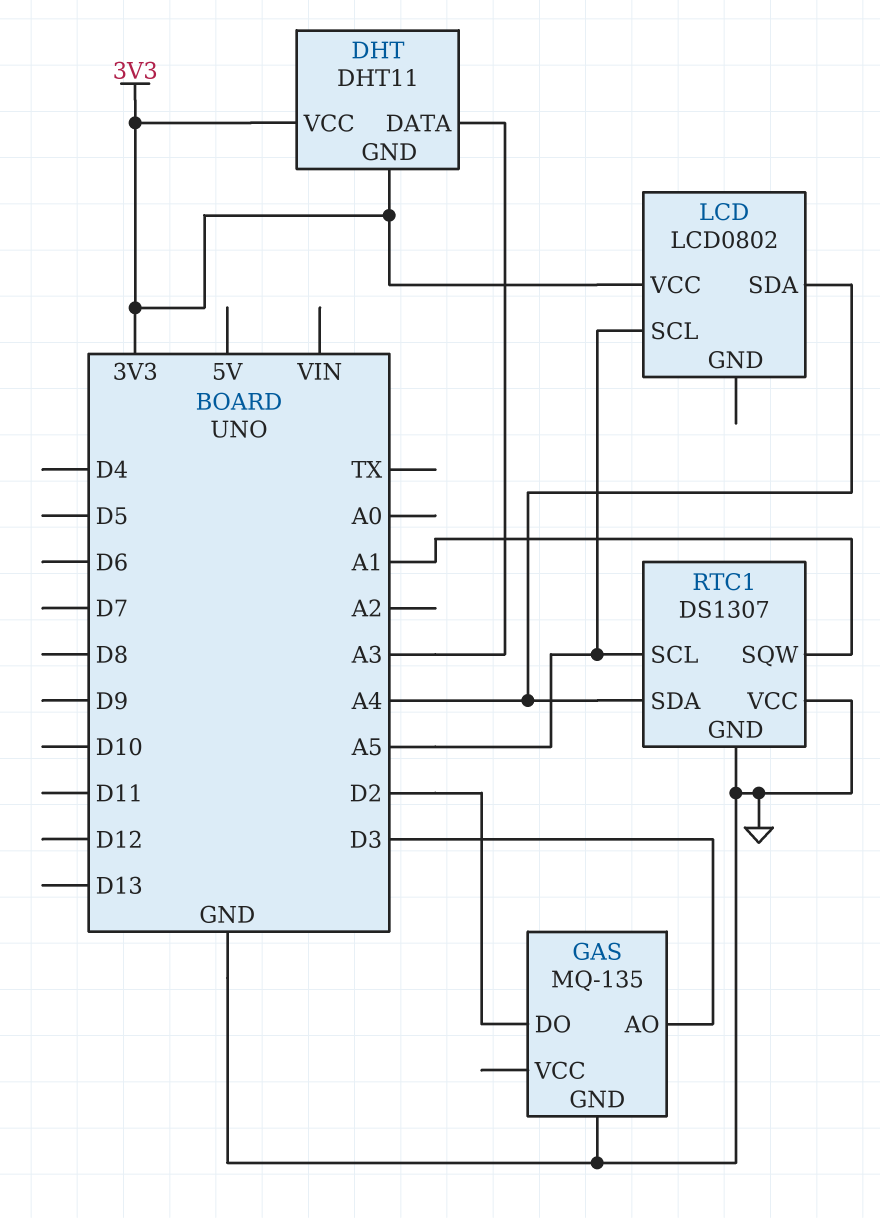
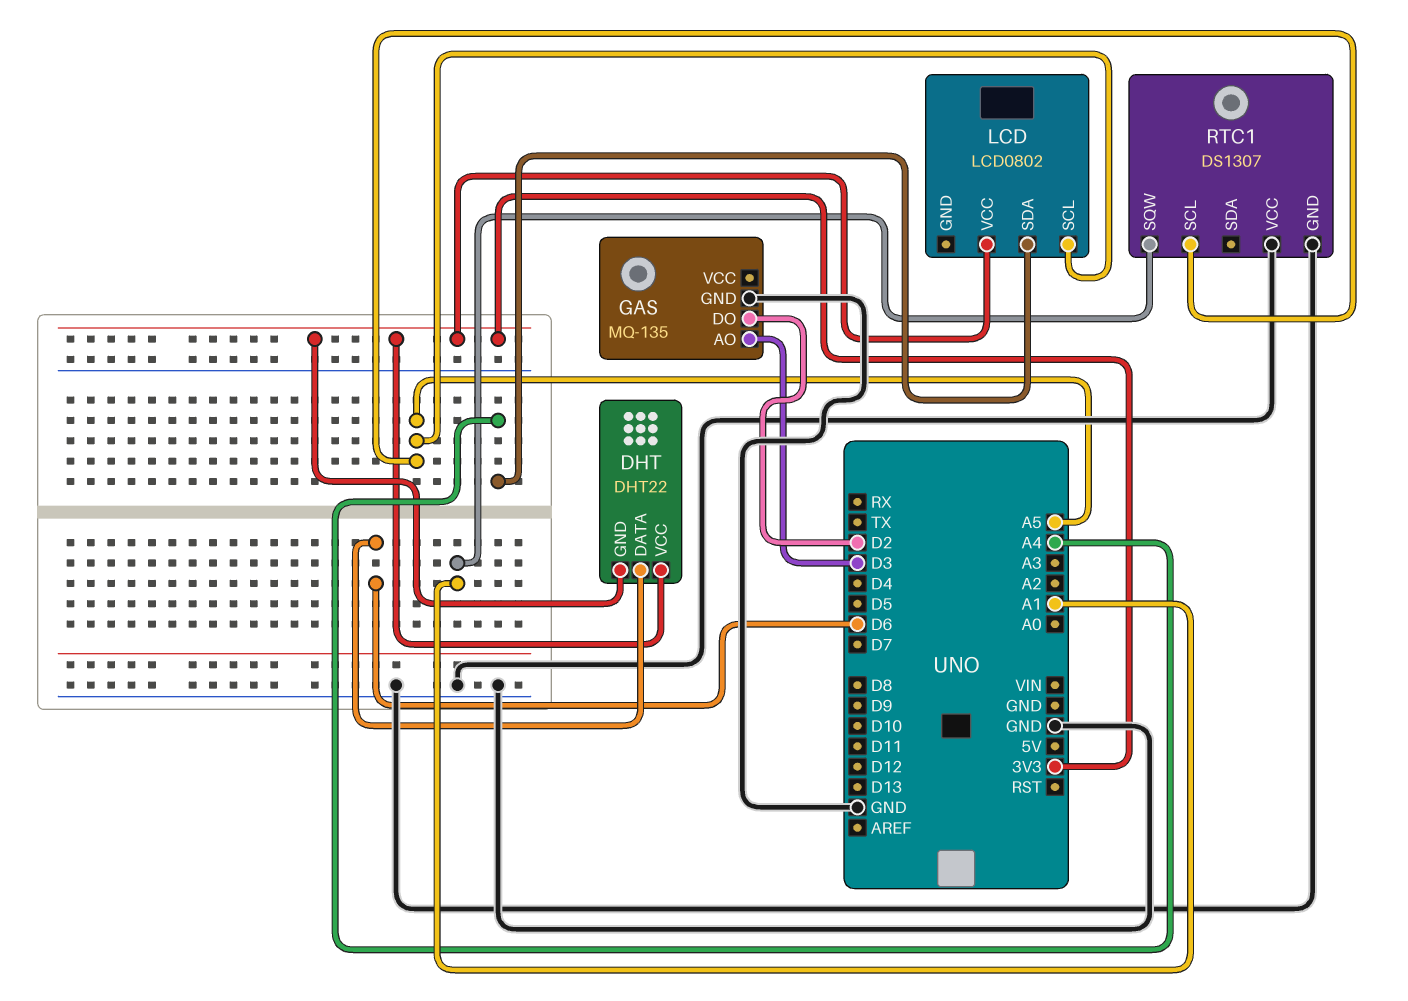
DHT: DHT11 -> DHT22
DHT pin DATA: A3 -> D6
RTC1 pin SDA: A4 -> none

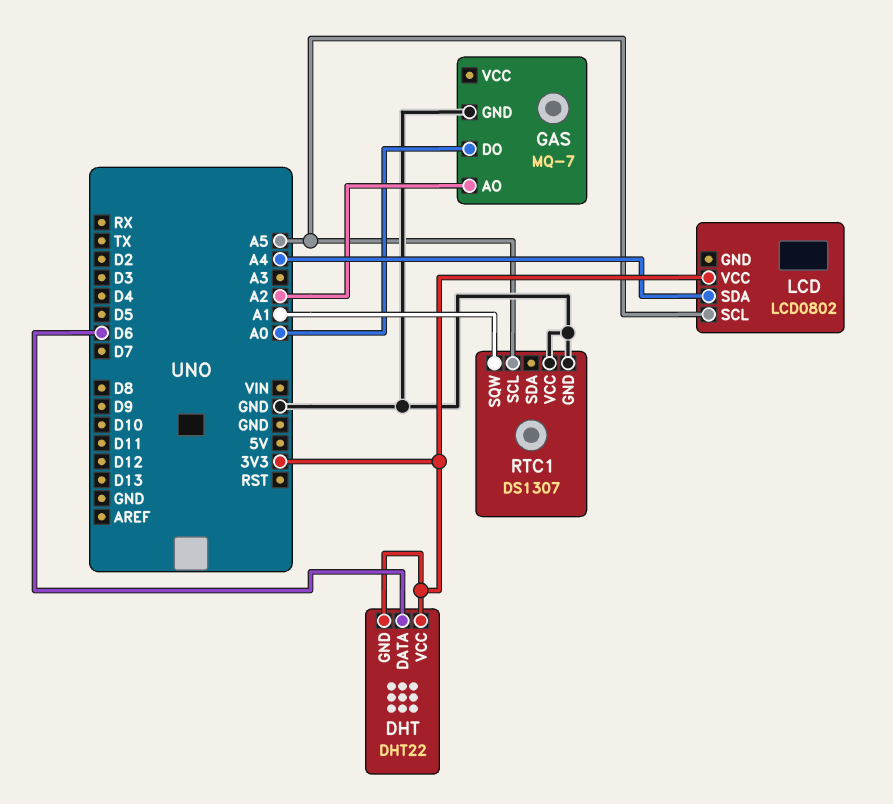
GAS: MQ-135 -> MQ-7
GAS pin AO: D3 -> A2
GAS pin DO: D2 -> A0

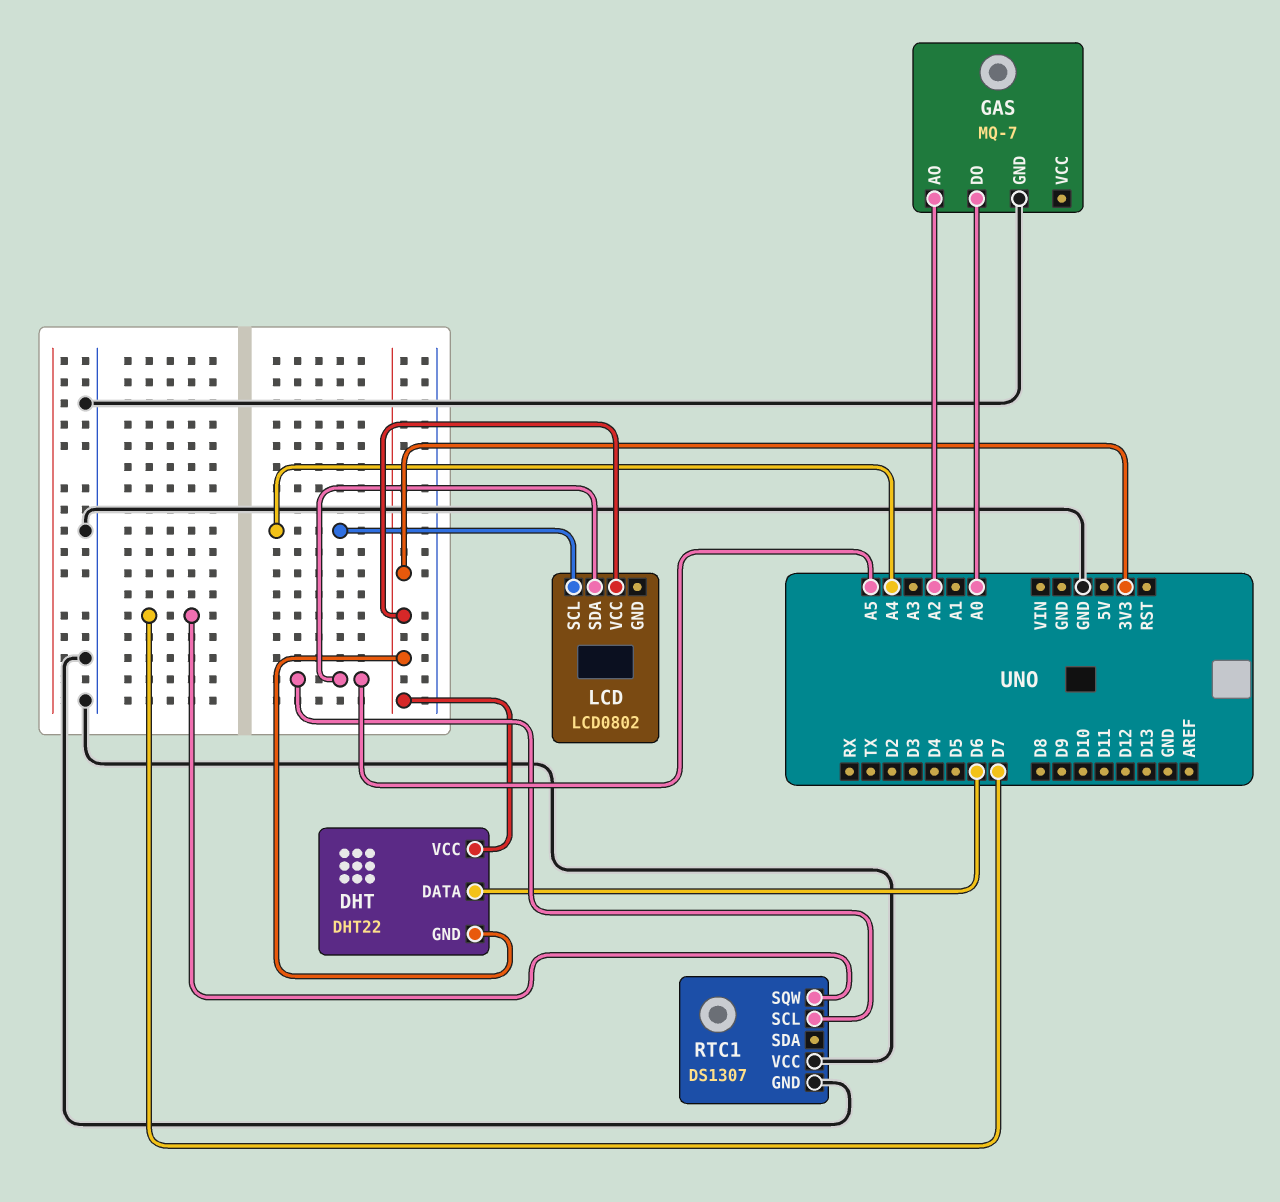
LCD pin SCL: A5 -> A4
LCD pin SDA: A4 -> A5
RTC1 pin SQW: A1 -> D7

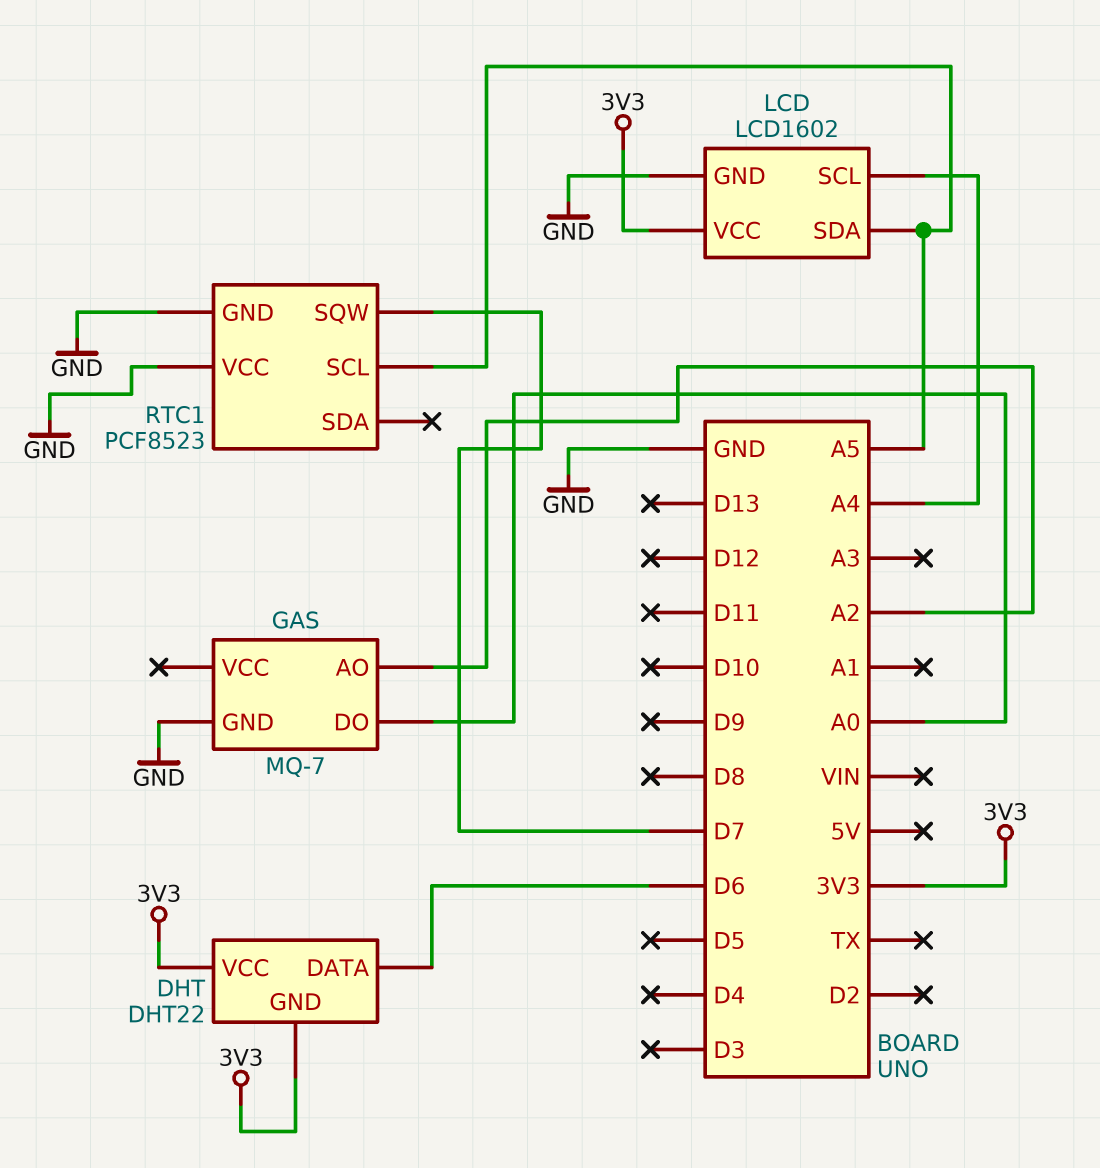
LCD: LCD0802 -> LCD1602
LCD pin GND: none -> GND
RTC1: DS1307 -> PCF8523

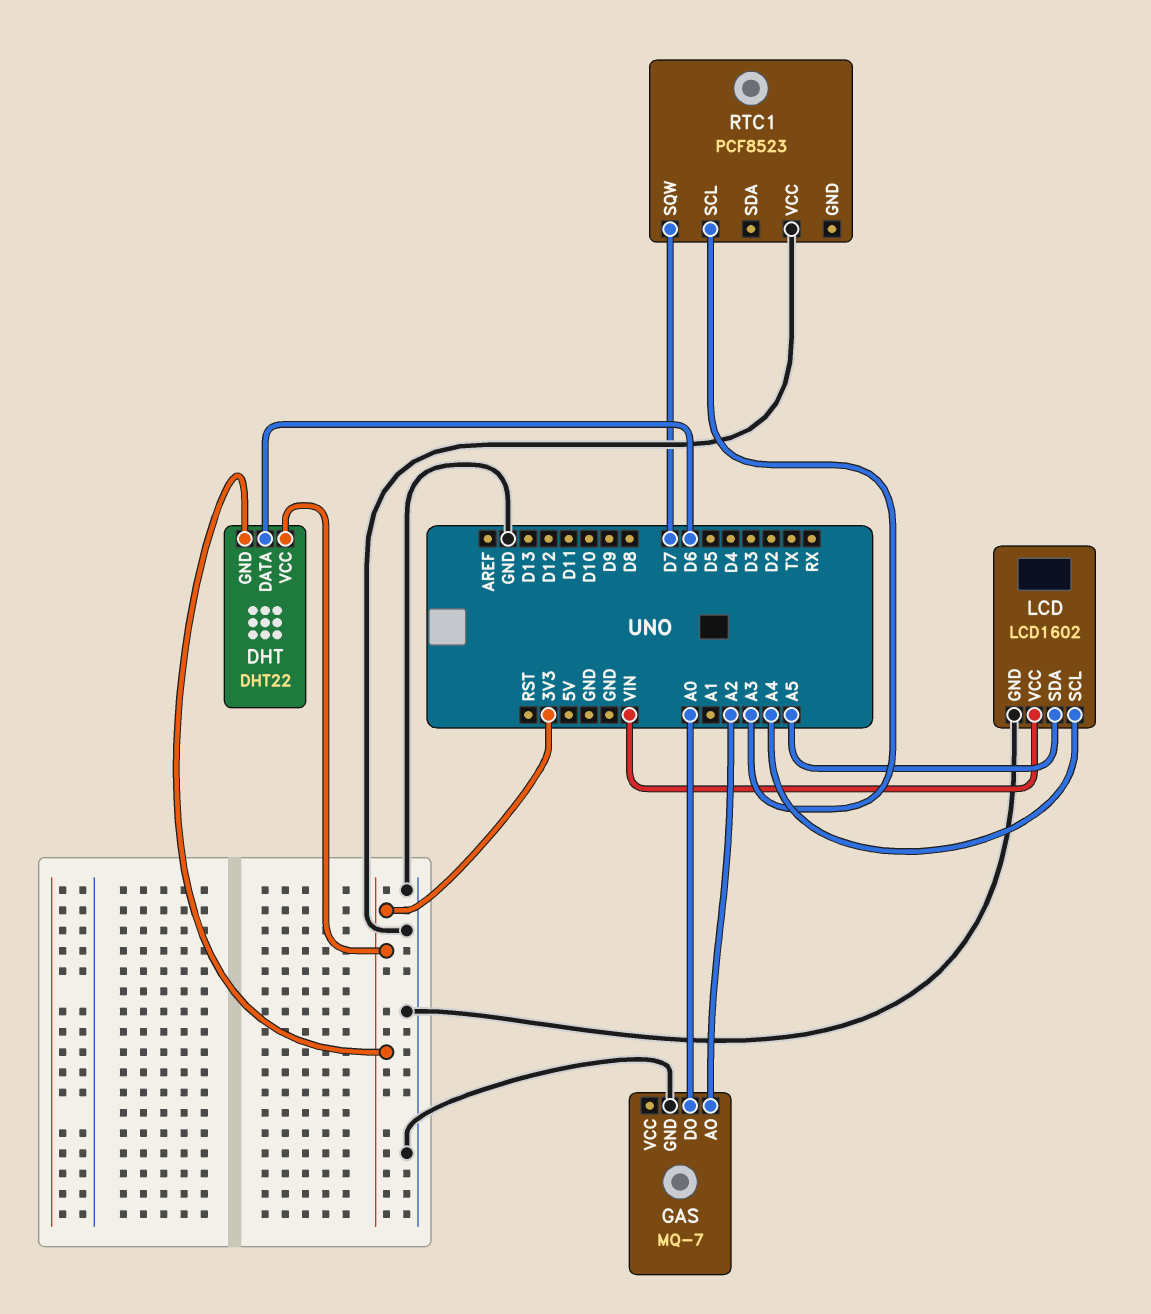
LCD pin VCC: 3V3 -> VIN
RTC1 pin GND: GND -> none
RTC1 pin SCL: A5 -> A3

